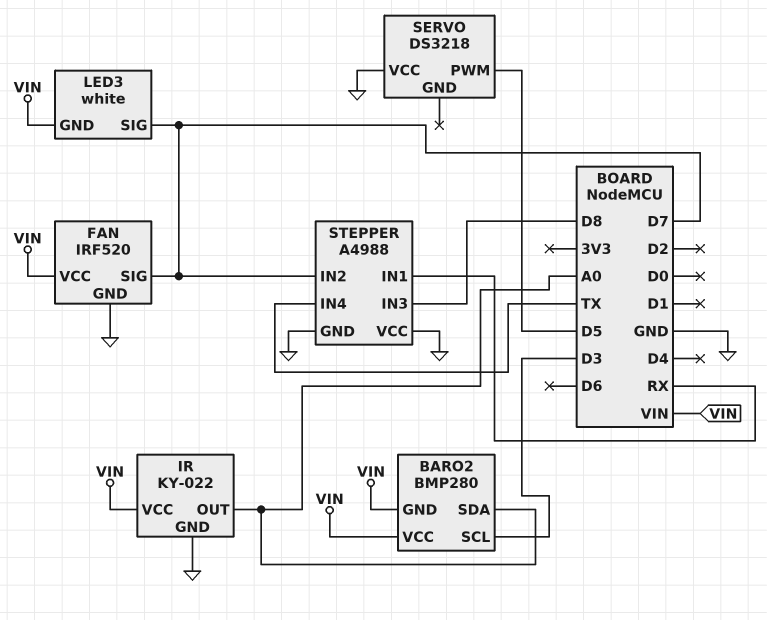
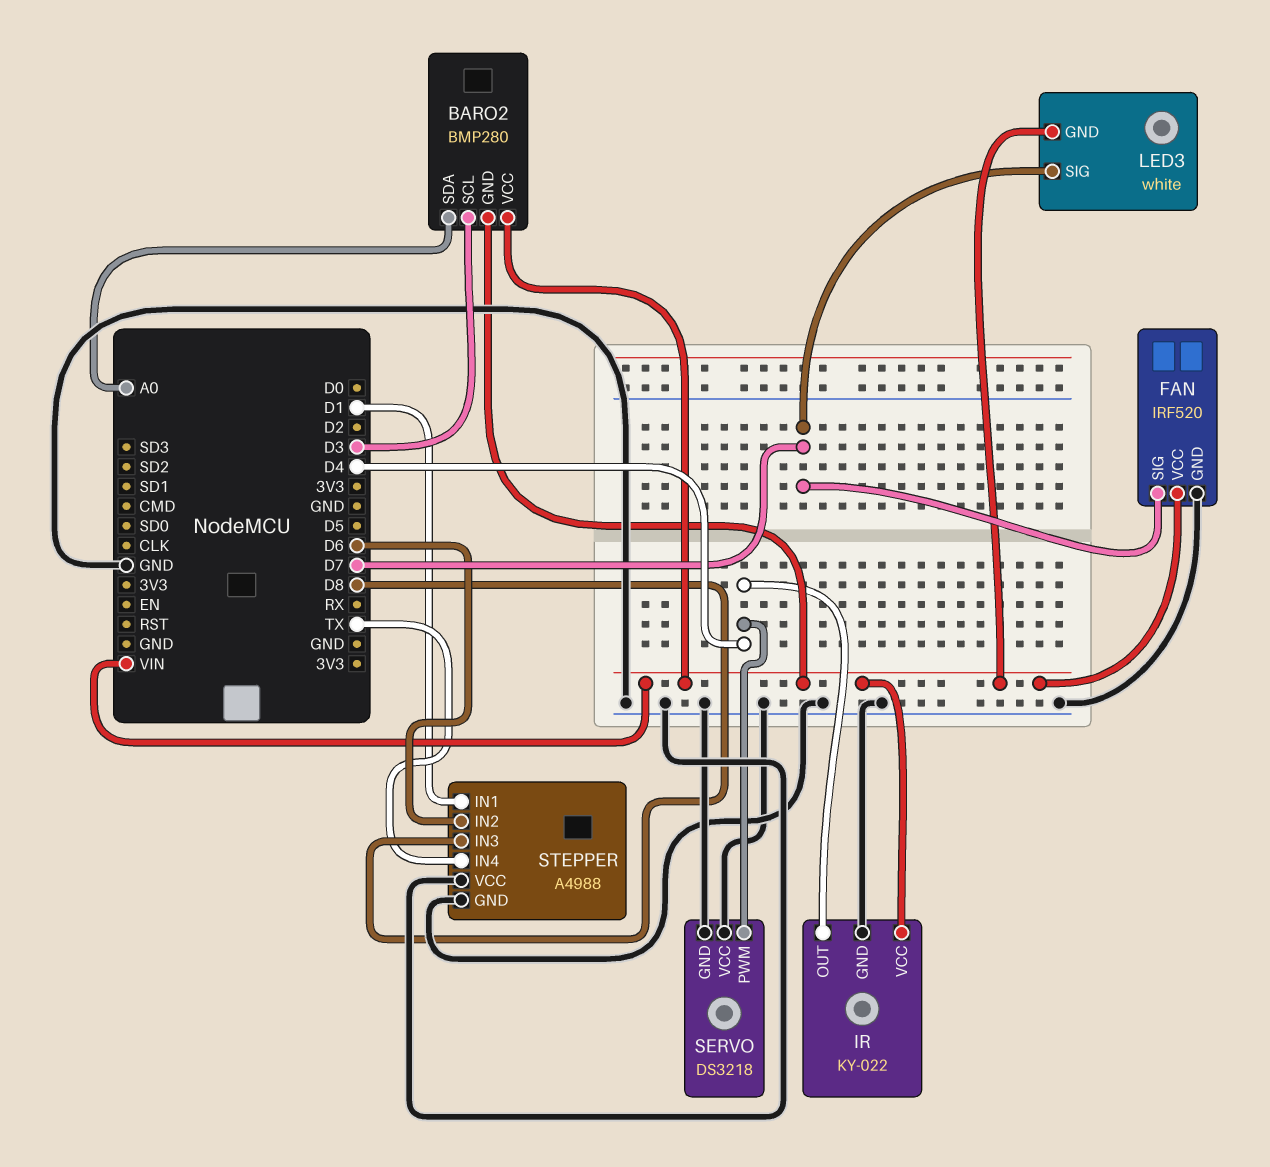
IR pin OUT: A0 -> D4
SERVO pin GND: none -> GND
SERVO pin PWM: D5 -> D4
STEPPER pin IN1: RX -> D1
STEPPER pin IN2: D7 -> D6

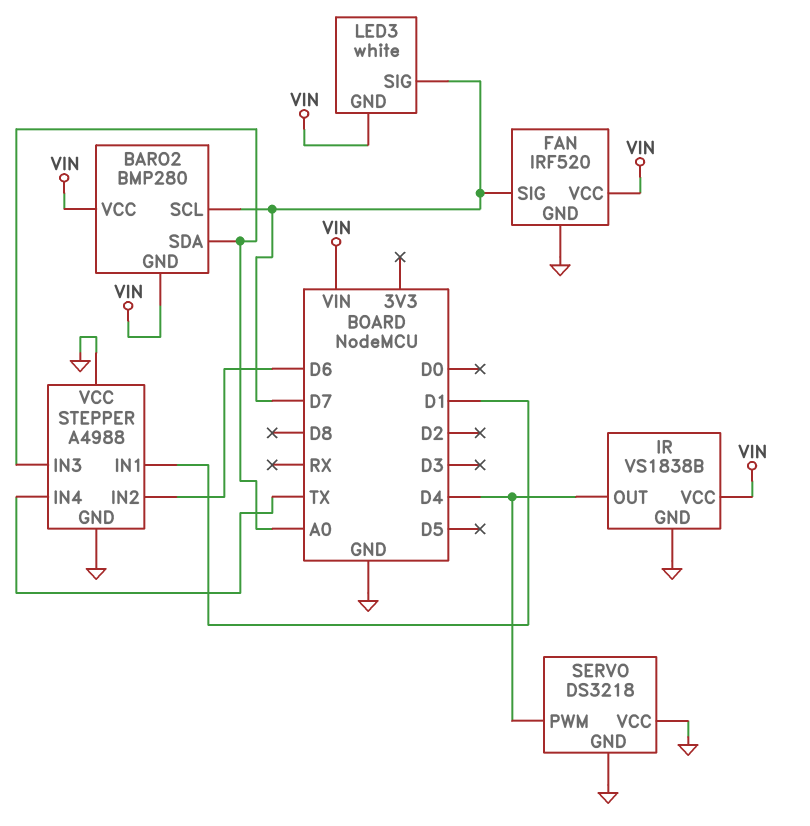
BARO2 pin SCL: D3 -> D7
IR: KY-022 -> VS1838B
STEPPER pin IN3: D8 -> A0

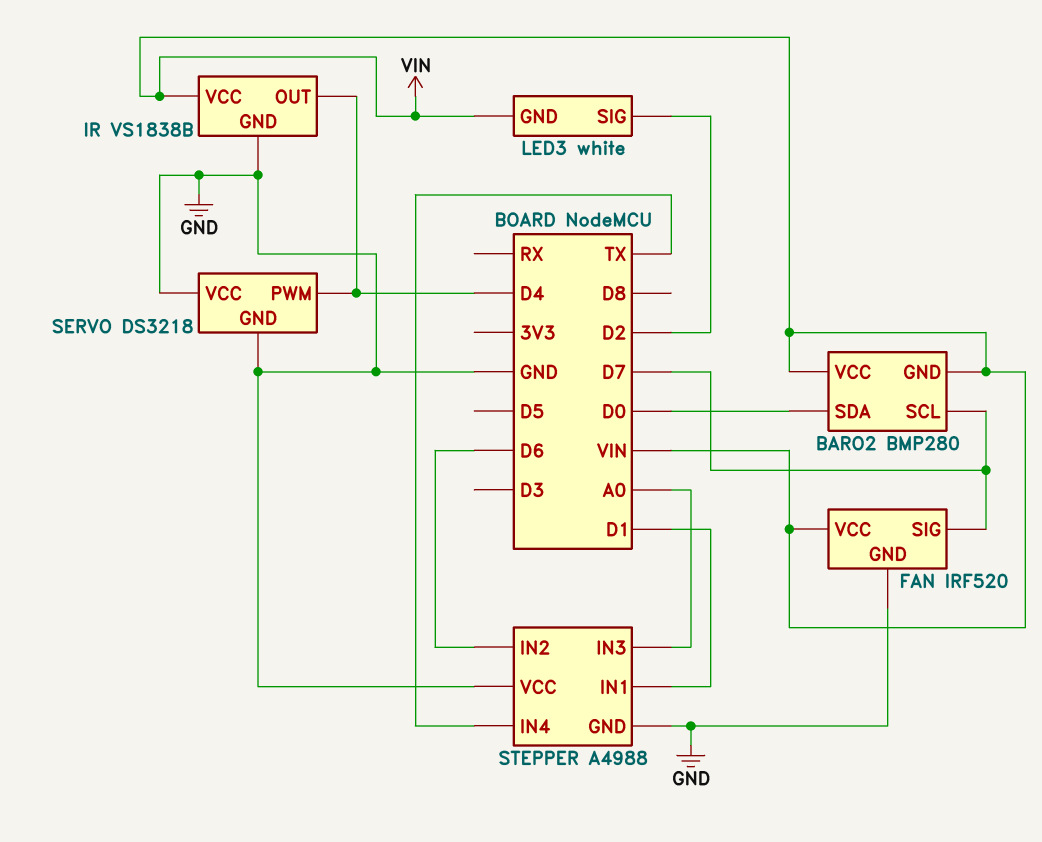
BARO2 pin SDA: A0 -> D0
LED3 pin SIG: D7 -> D2

